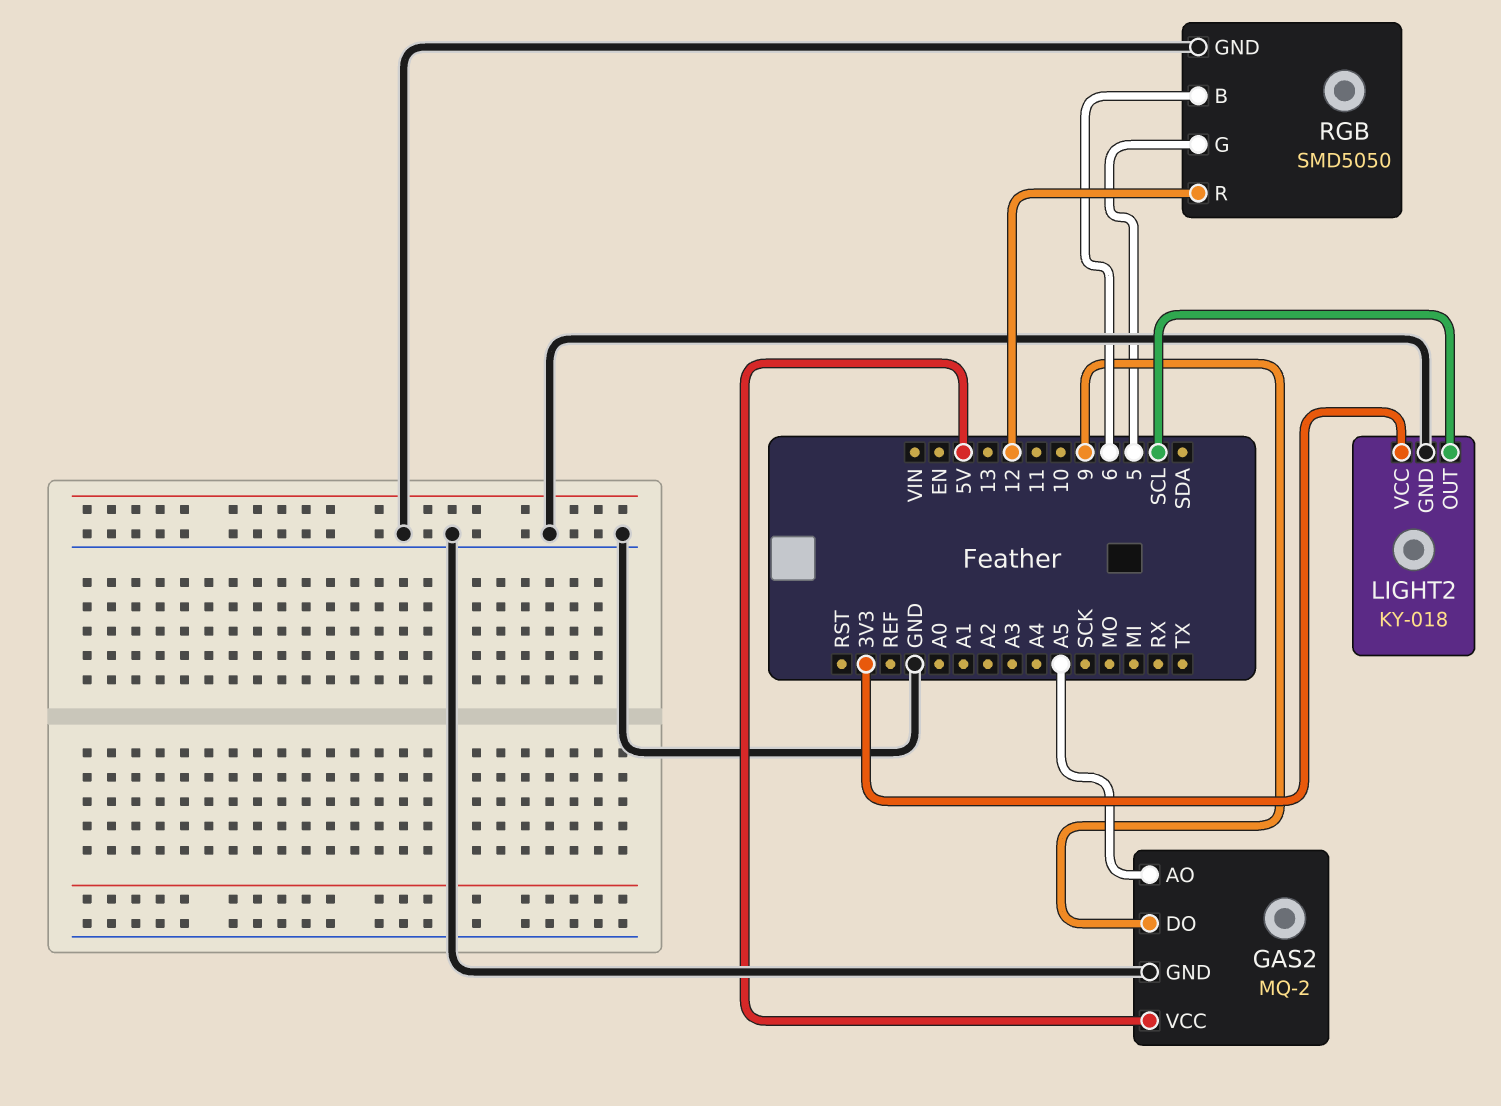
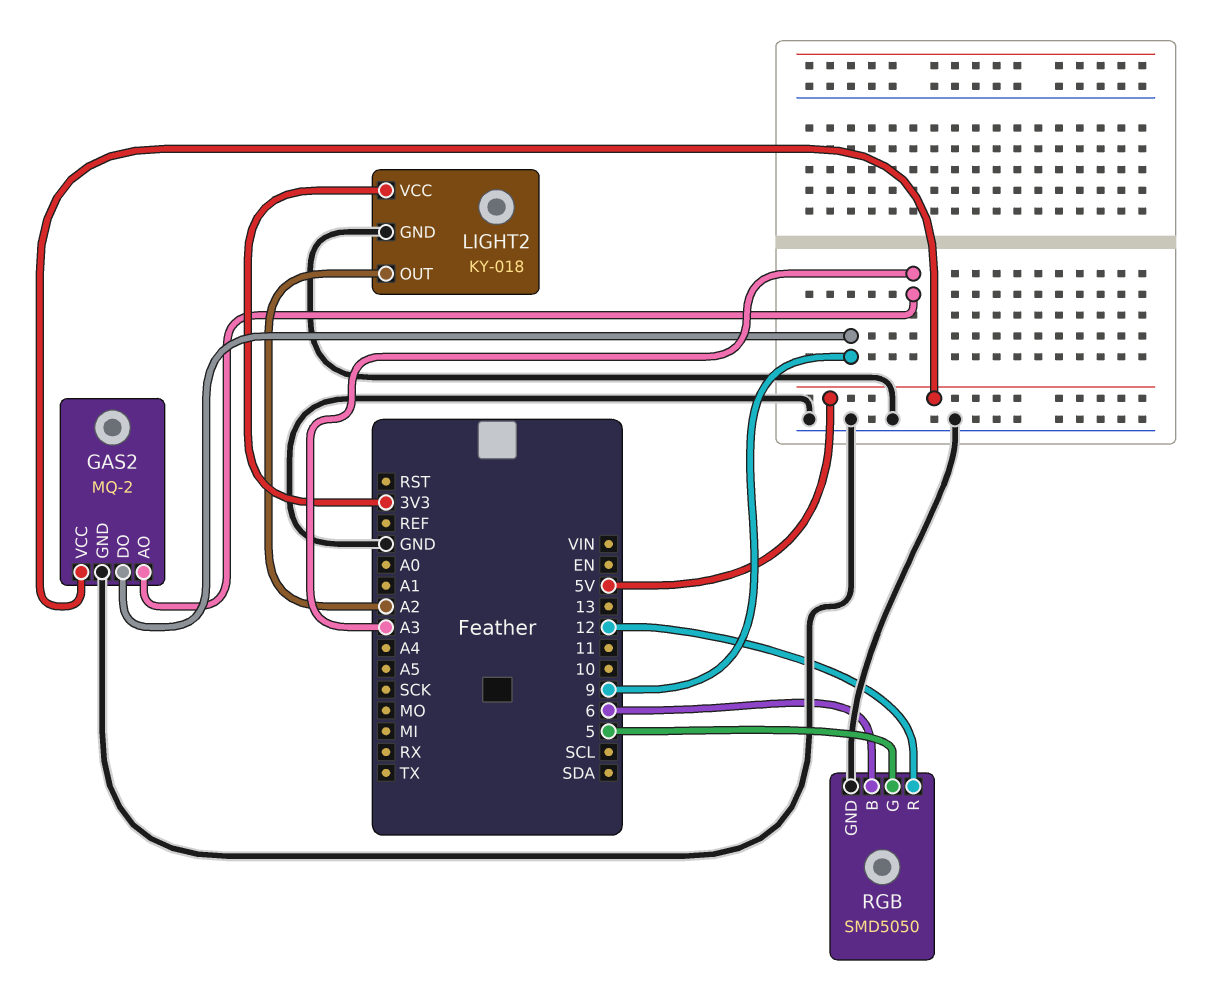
GAS2 pin AO: A5 -> A3
LIGHT2 pin OUT: SCL -> A2

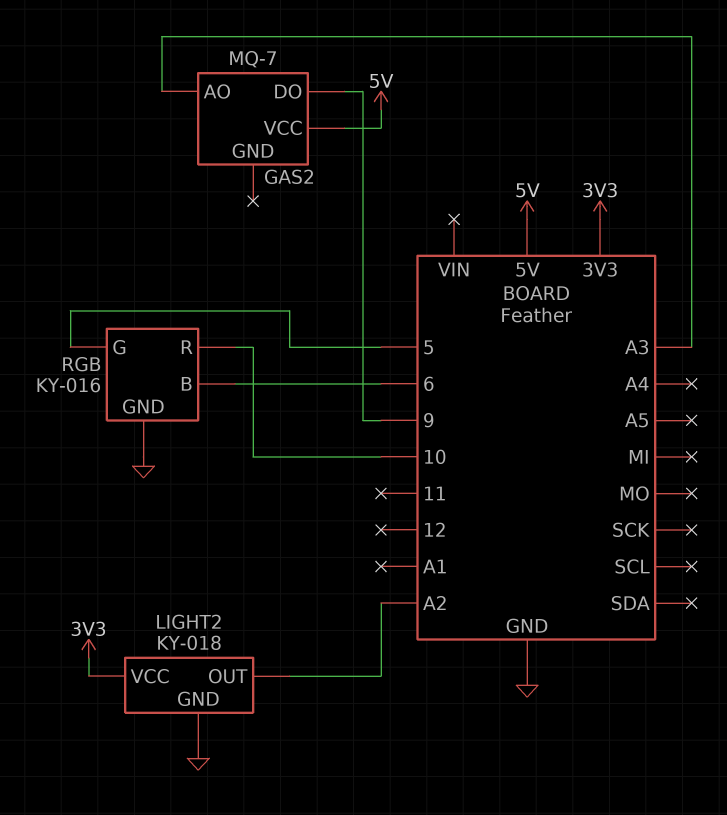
GAS2: MQ-2 -> MQ-7
GAS2 pin GND: GND -> none
RGB: SMD5050 -> KY-016
RGB pin R: 12 -> 10

